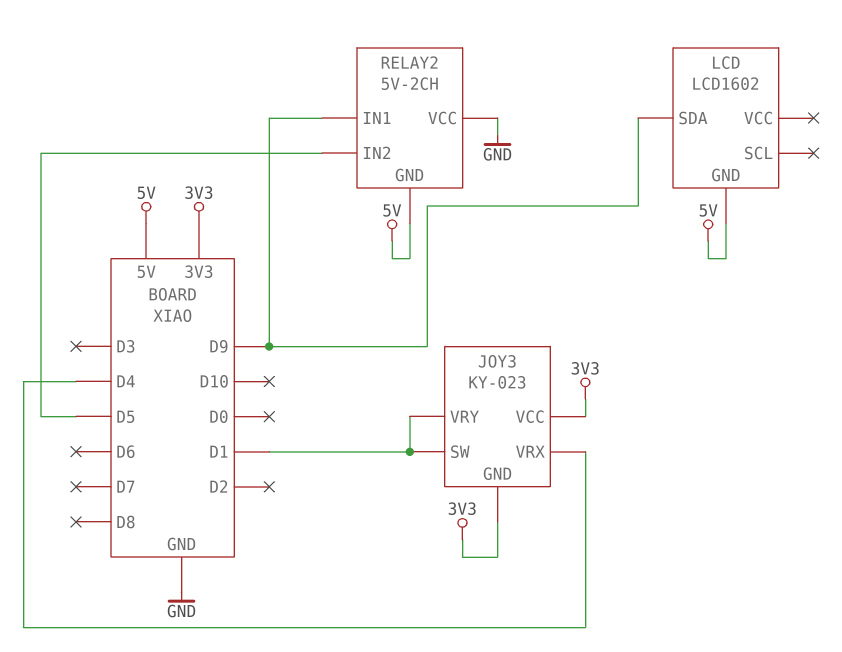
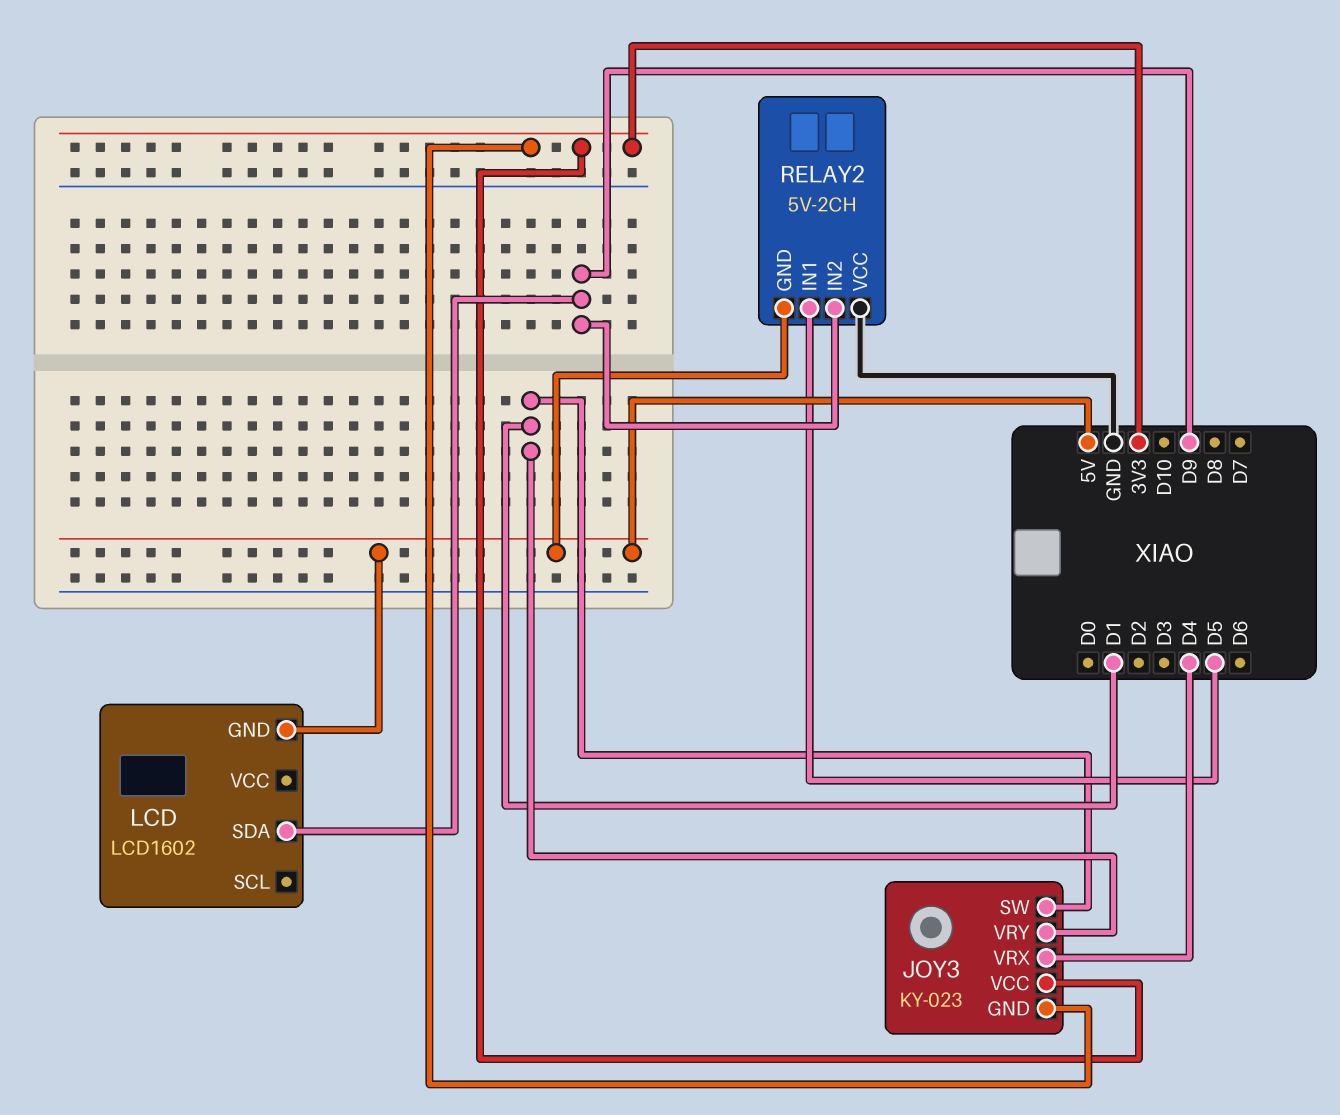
RELAY2 pin IN1: D9 -> D5
RELAY2 pin IN2: D5 -> D9

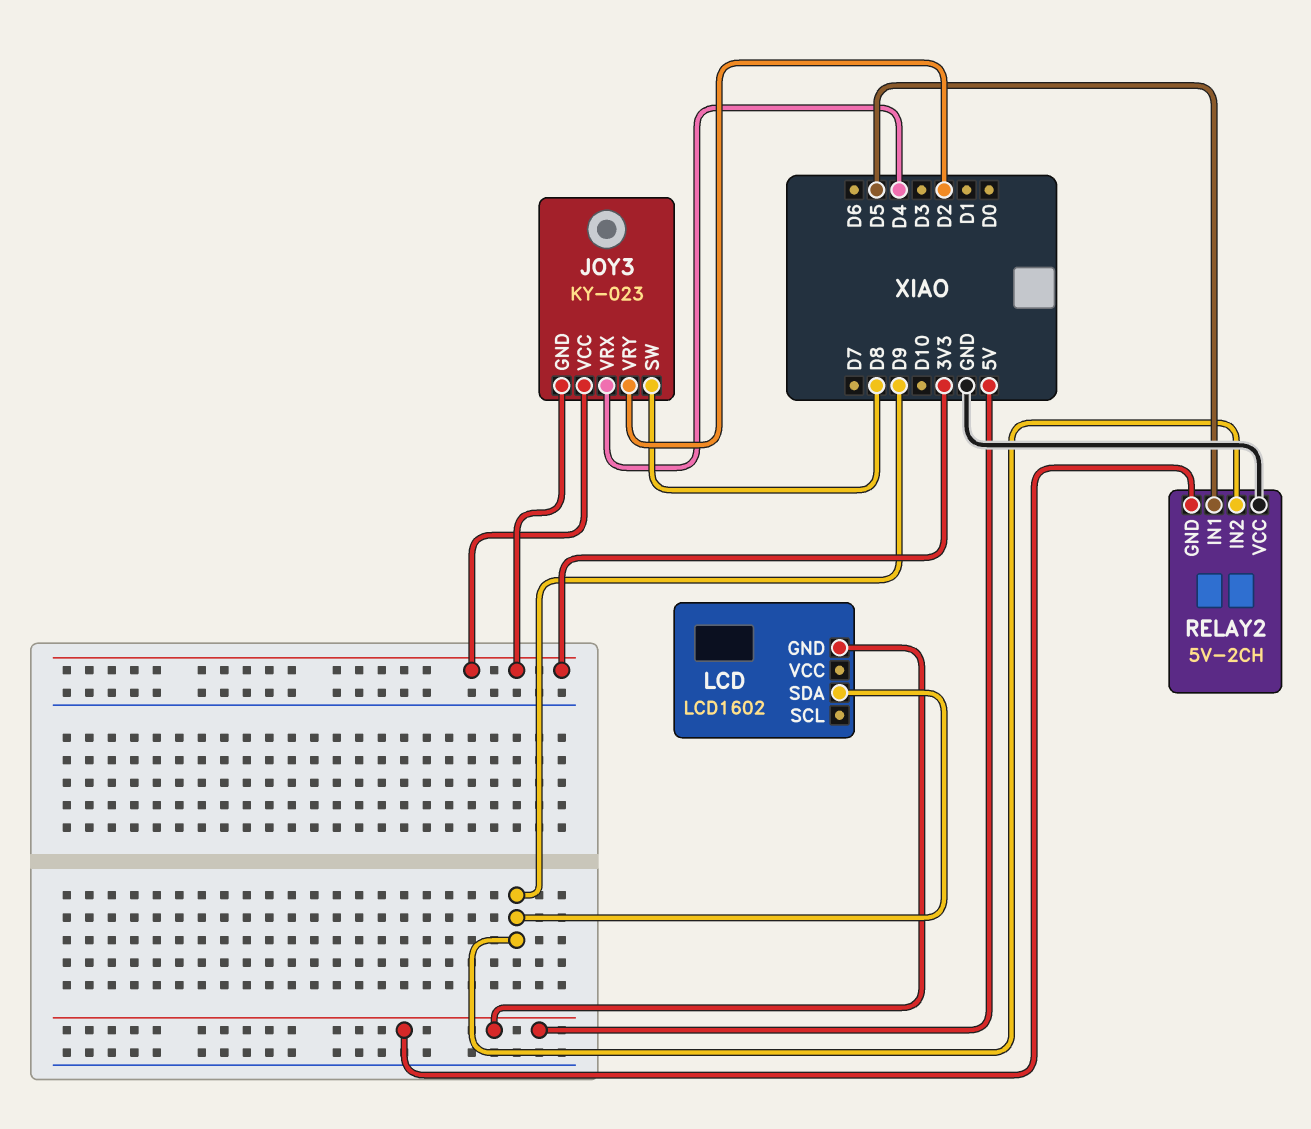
JOY3 pin SW: D1 -> D8
JOY3 pin VRY: D1 -> D2

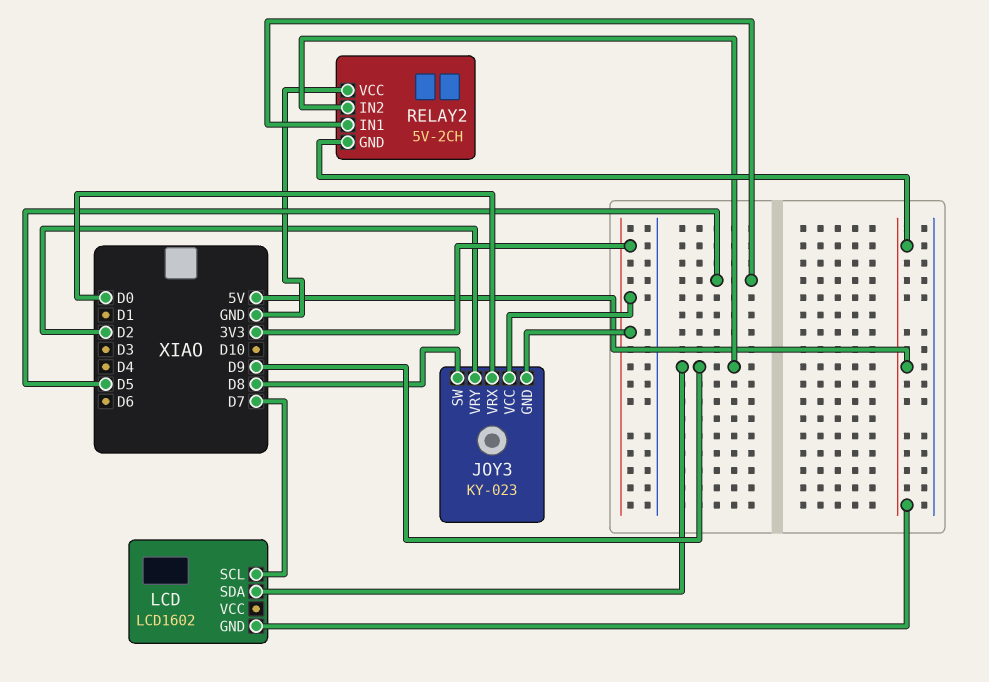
JOY3 pin VRX: D4 -> D0
LCD pin SCL: none -> D7

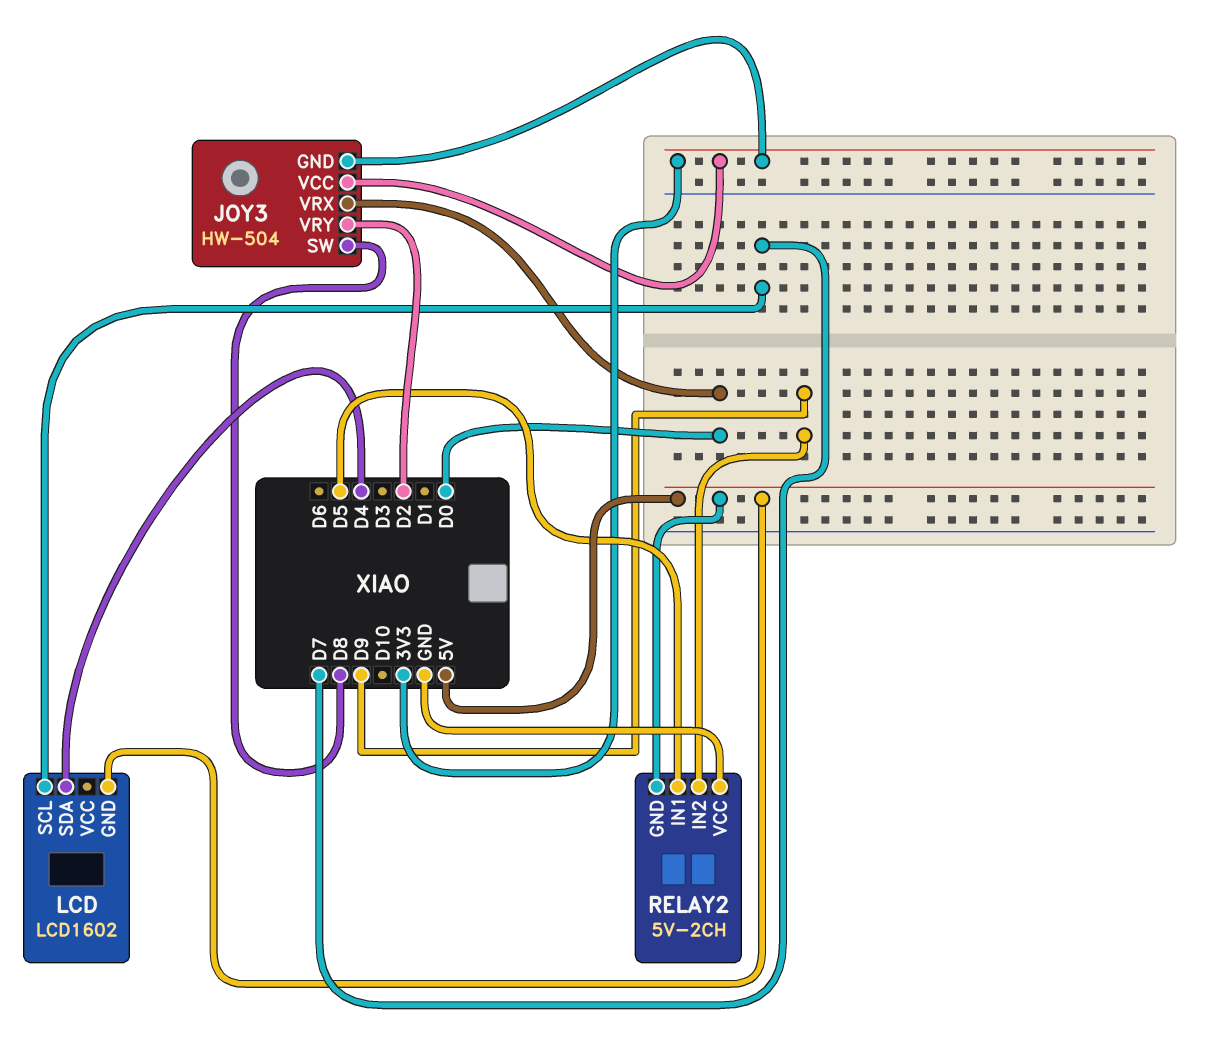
JOY3: KY-023 -> HW-504
LCD pin SDA: D9 -> D4

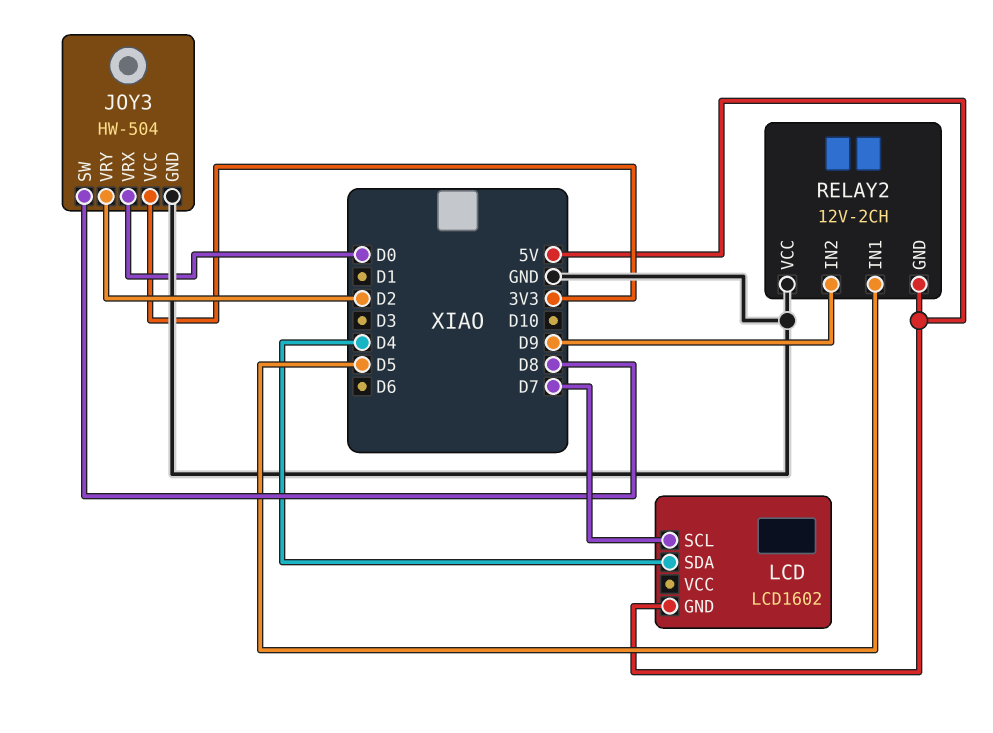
JOY3 pin GND: 3V3 -> GND
RELAY2: 5V-2CH -> 12V-2CH

